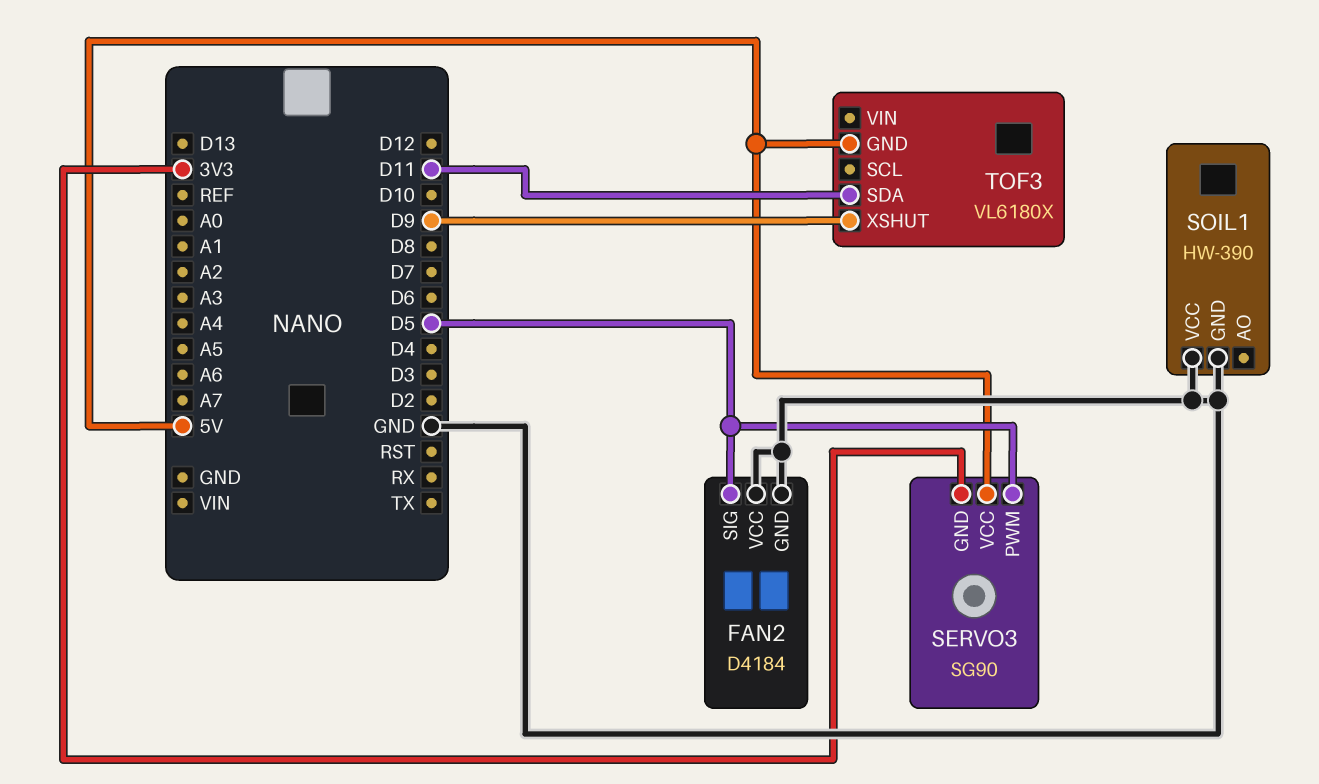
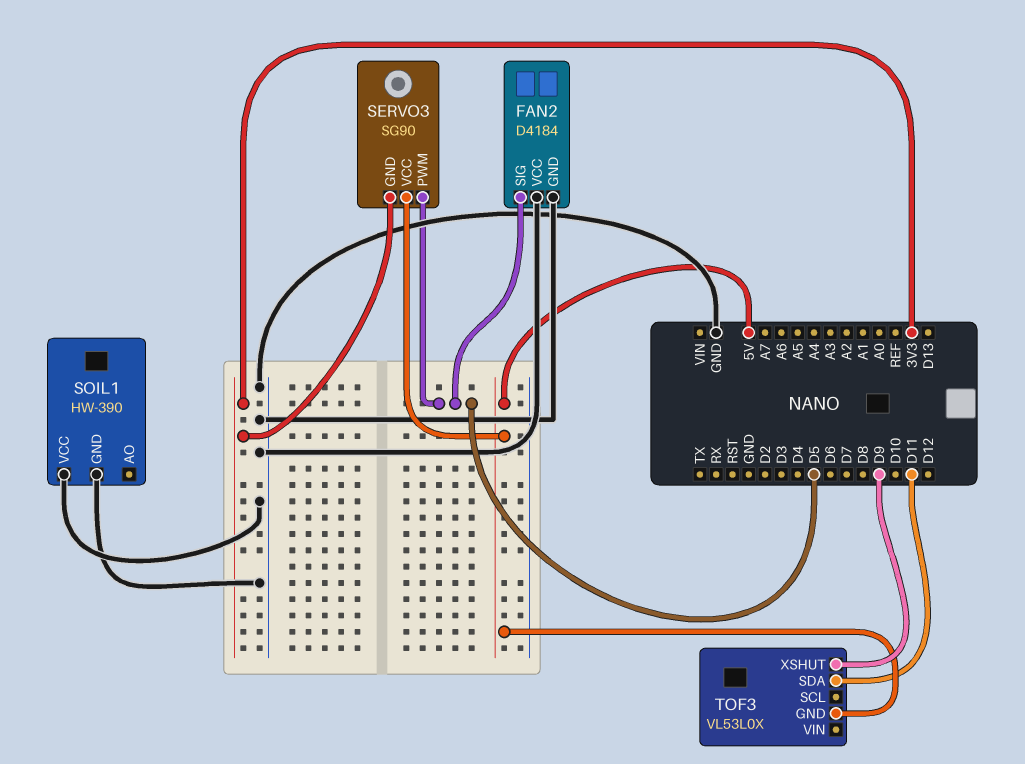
TOF3: VL6180X -> VL53L0X

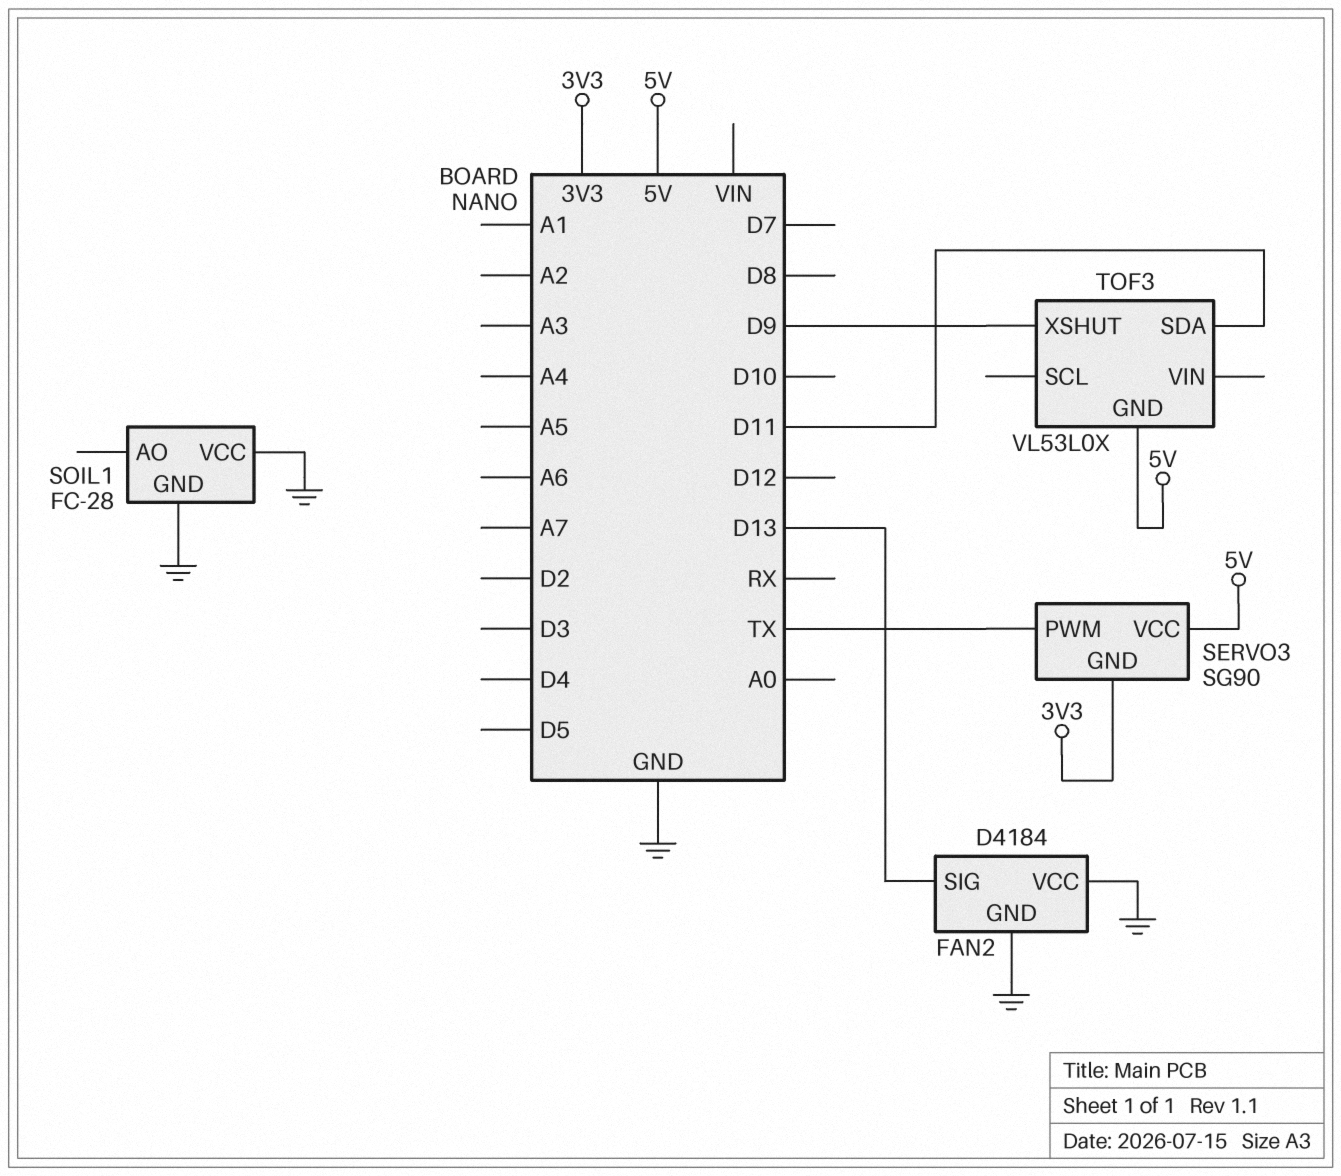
FAN2 pin SIG: D5 -> D13
SERVO3 pin PWM: D5 -> TX
SOIL1: HW-390 -> FC-28

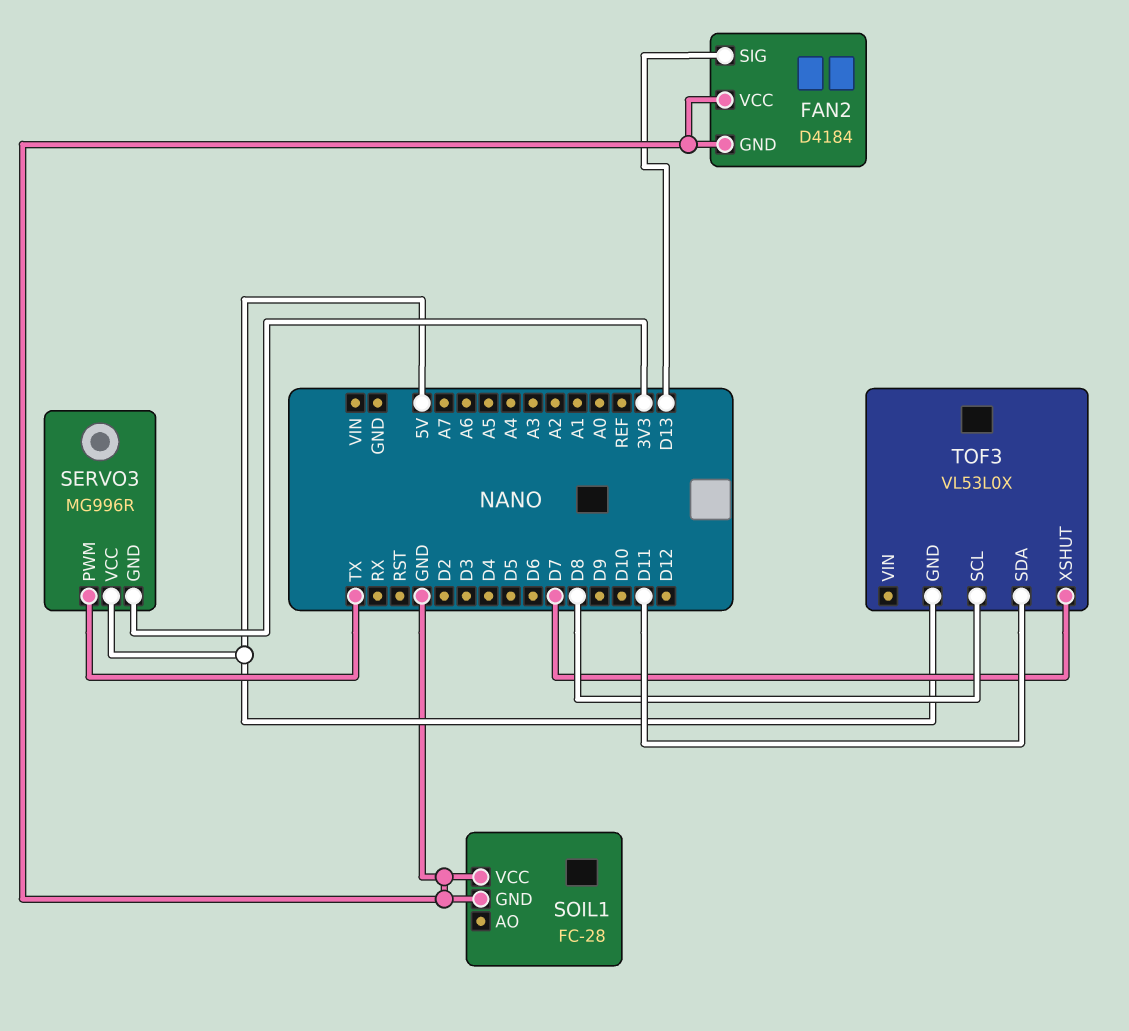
SERVO3: SG90 -> MG996R
TOF3 pin SCL: none -> D8
TOF3 pin XSHUT: D9 -> D7

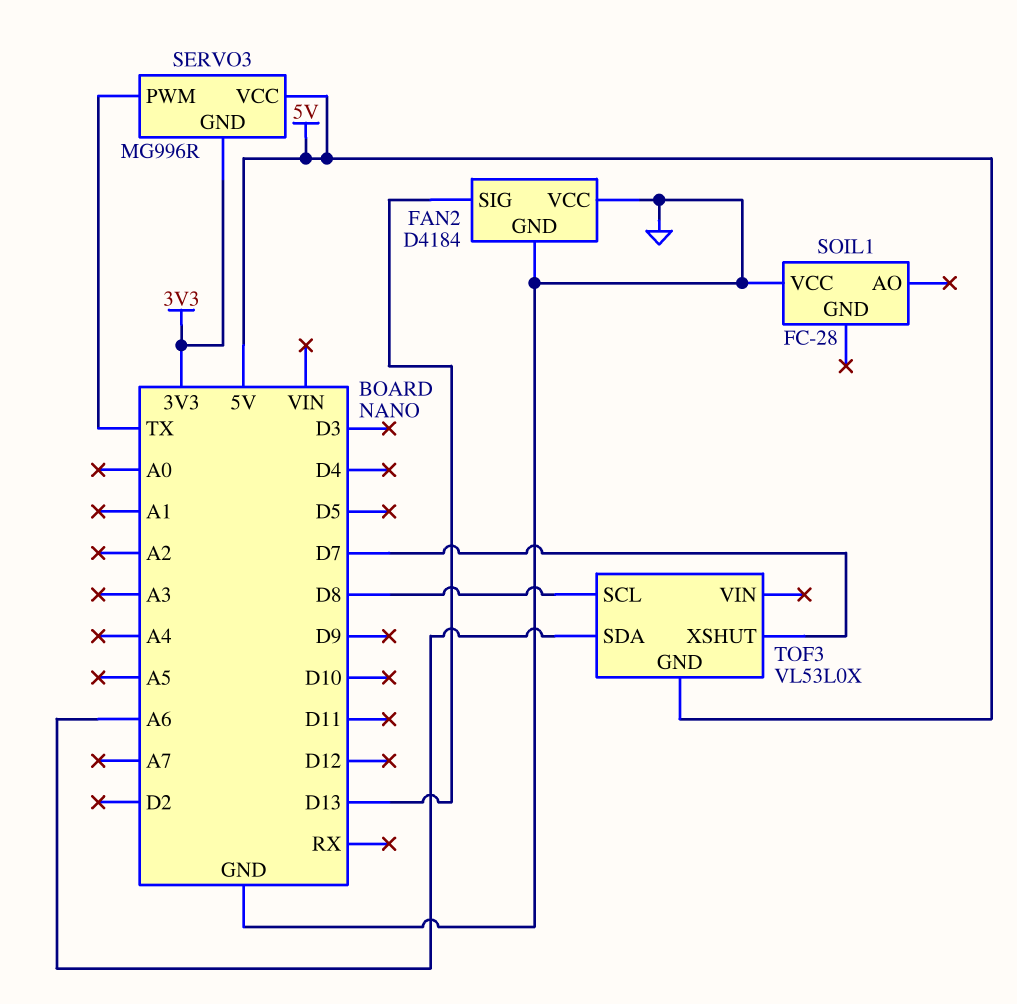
SOIL1 pin GND: GND -> none
TOF3 pin SDA: D11 -> A6

